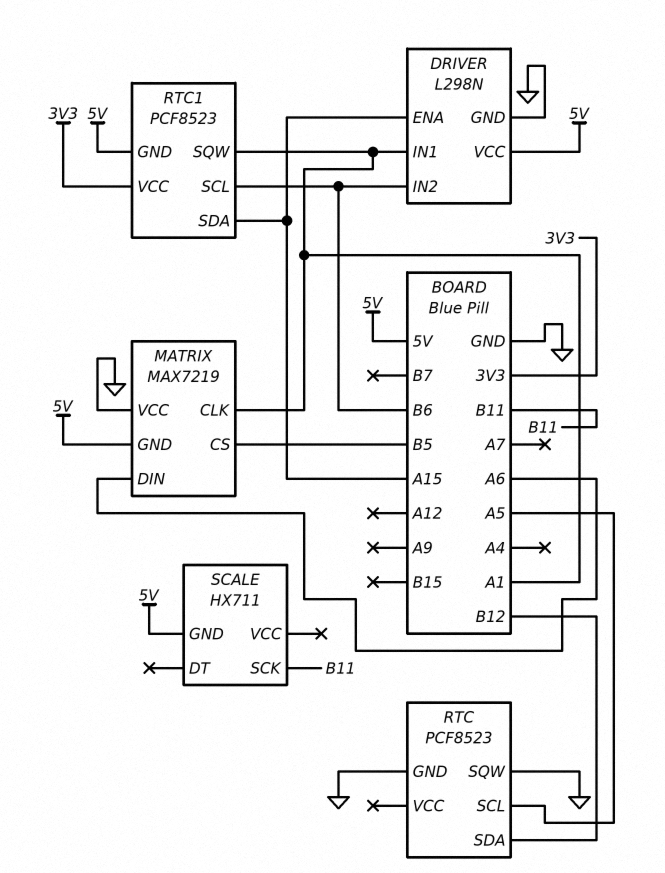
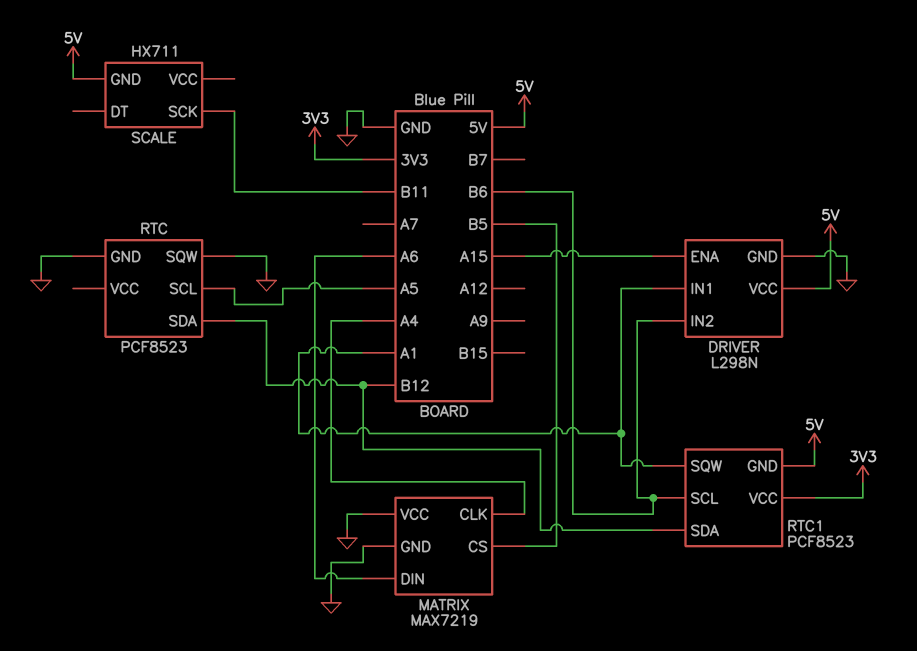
MATRIX pin CLK: A1 -> A4
MATRIX pin GND: 5V -> GND
RTC1 pin SDA: A15 -> B12

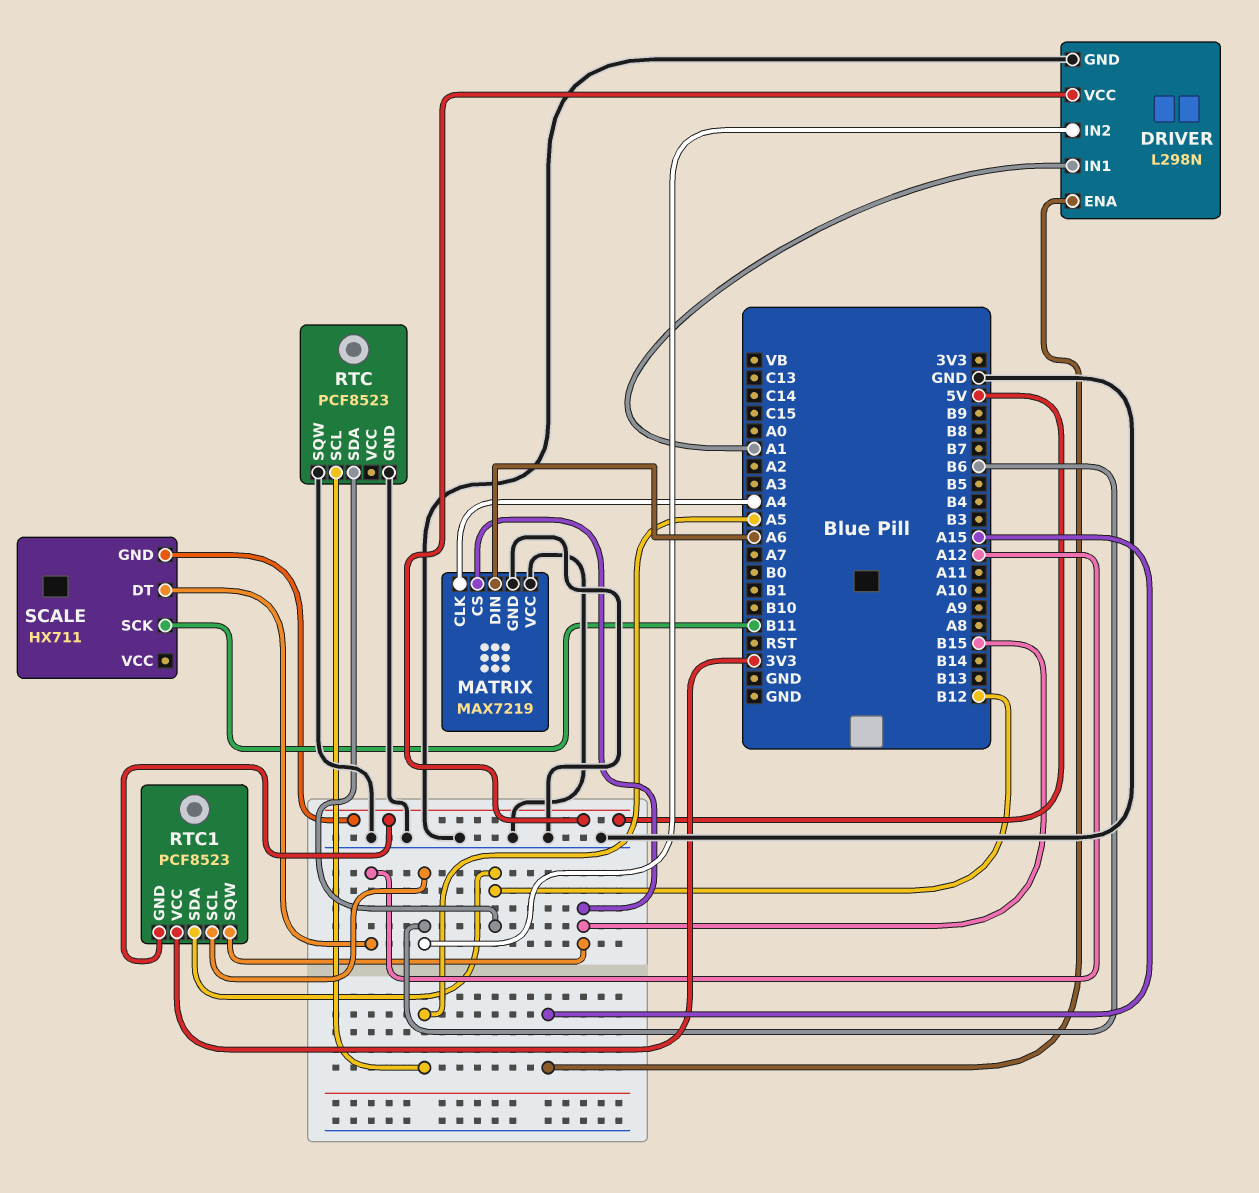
MATRIX pin CS: B5 -> B15
RTC1 pin SQW: A1 -> B15
SCALE pin DT: none -> A12

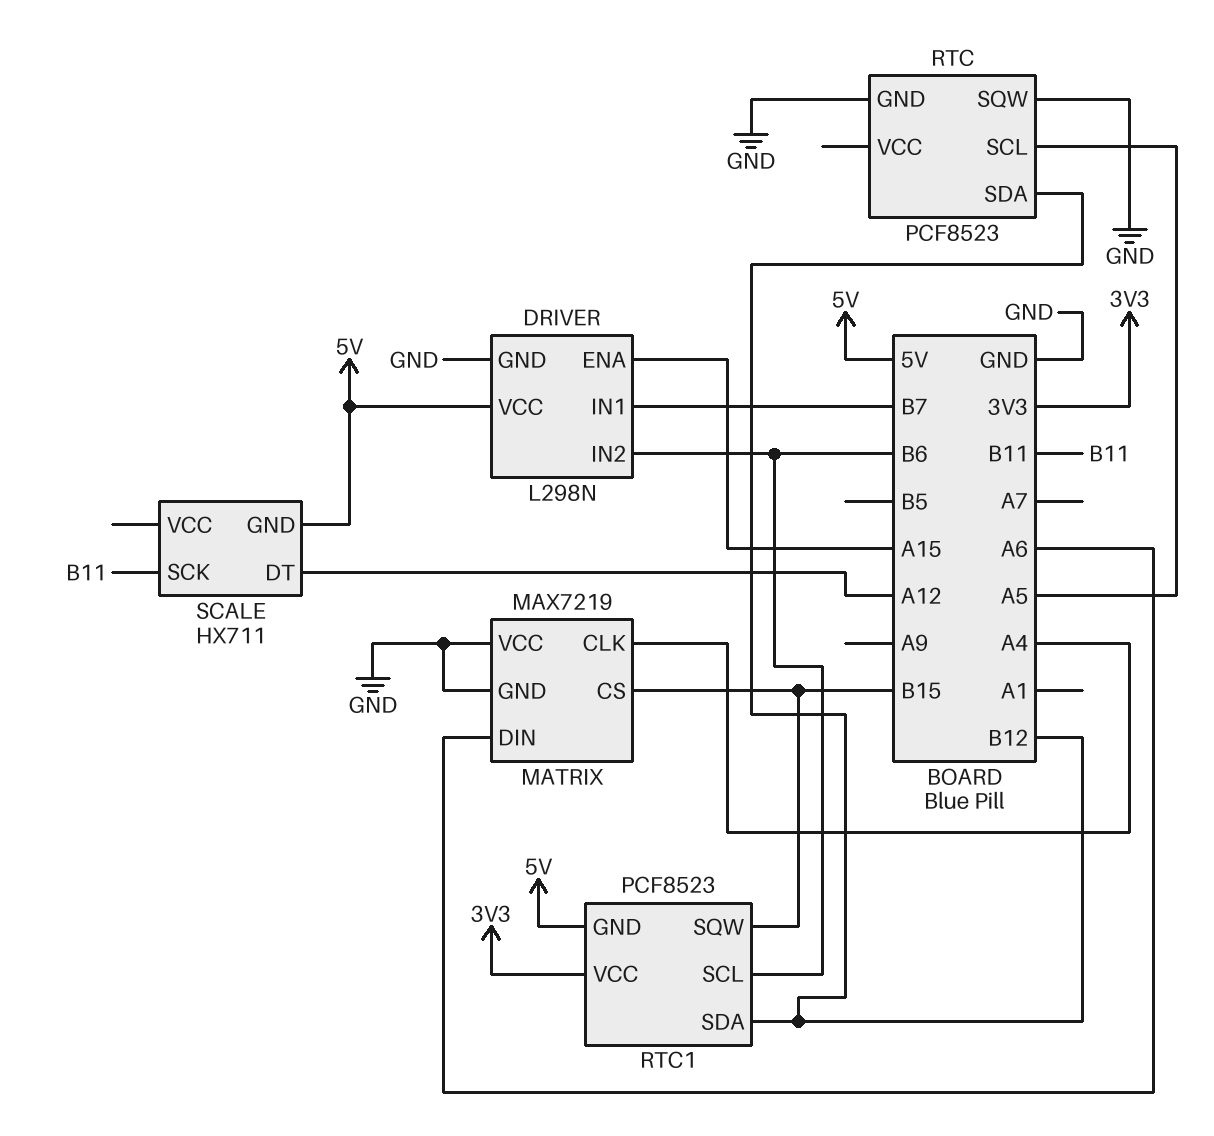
DRIVER pin IN1: A1 -> B7

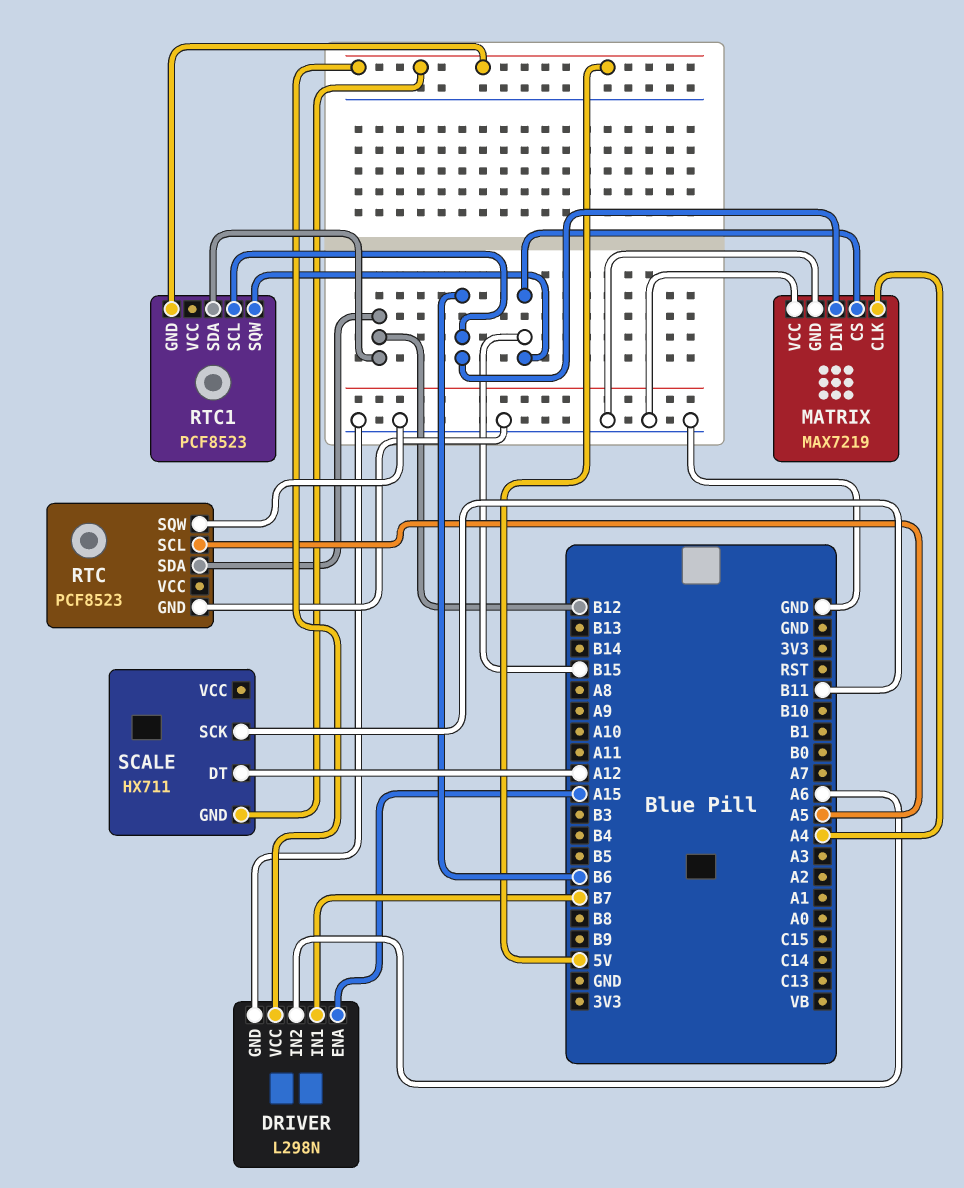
DRIVER pin IN2: B6 -> A6
MATRIX pin DIN: A6 -> B6
RTC1 pin VCC: 3V3 -> none

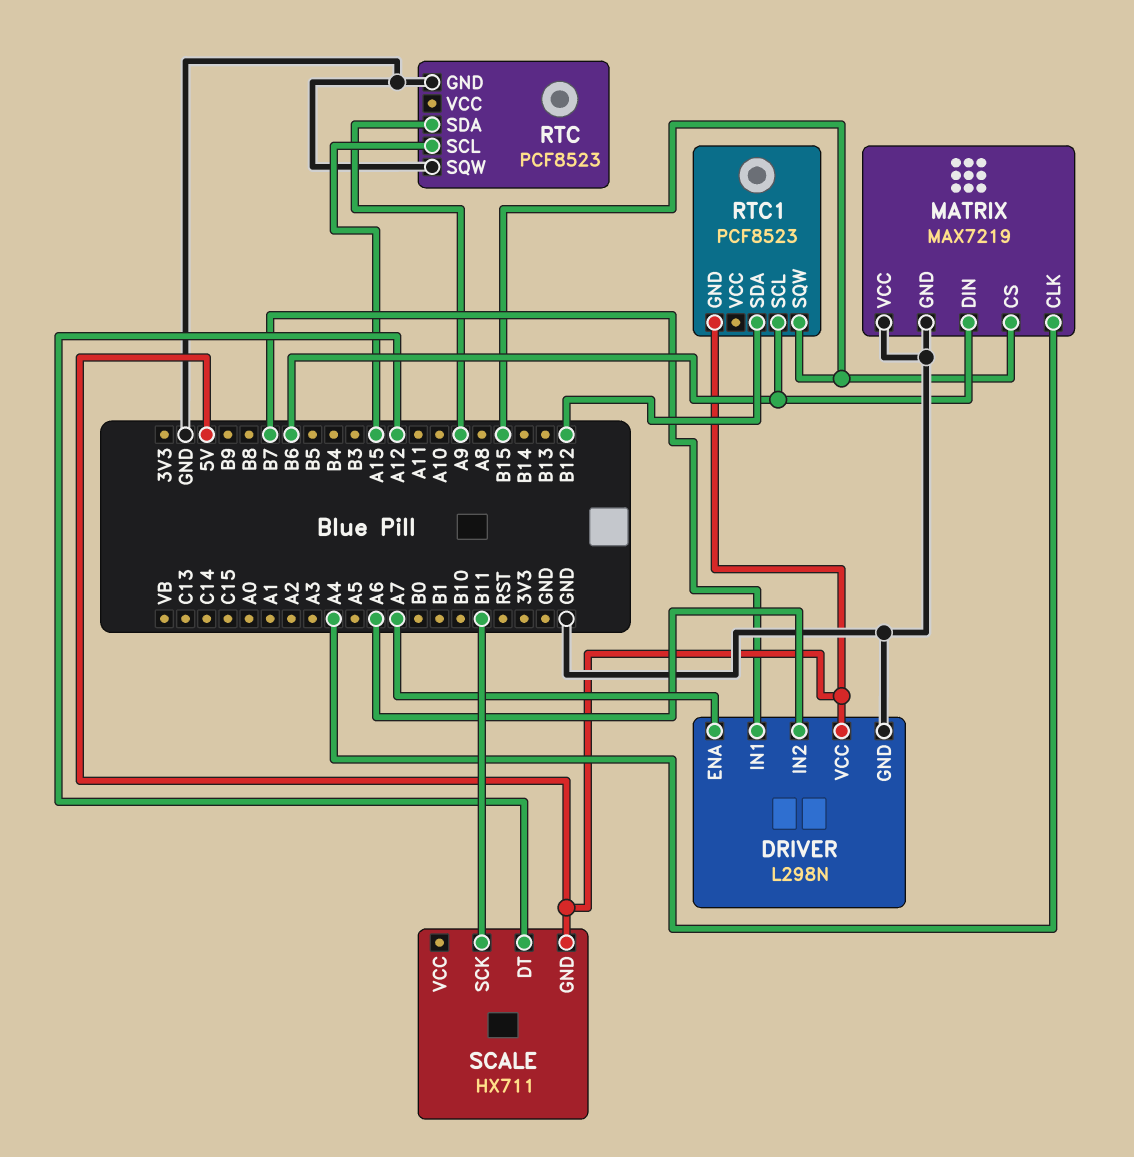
DRIVER pin ENA: A15 -> A7
RTC pin SCL: A5 -> A15
RTC pin SDA: B12 -> A9

